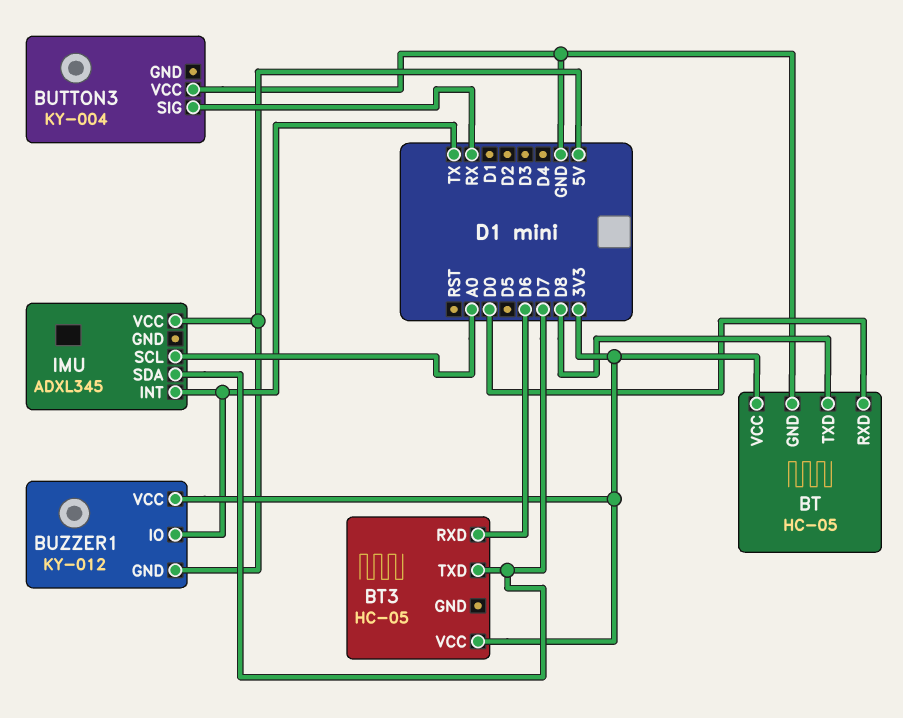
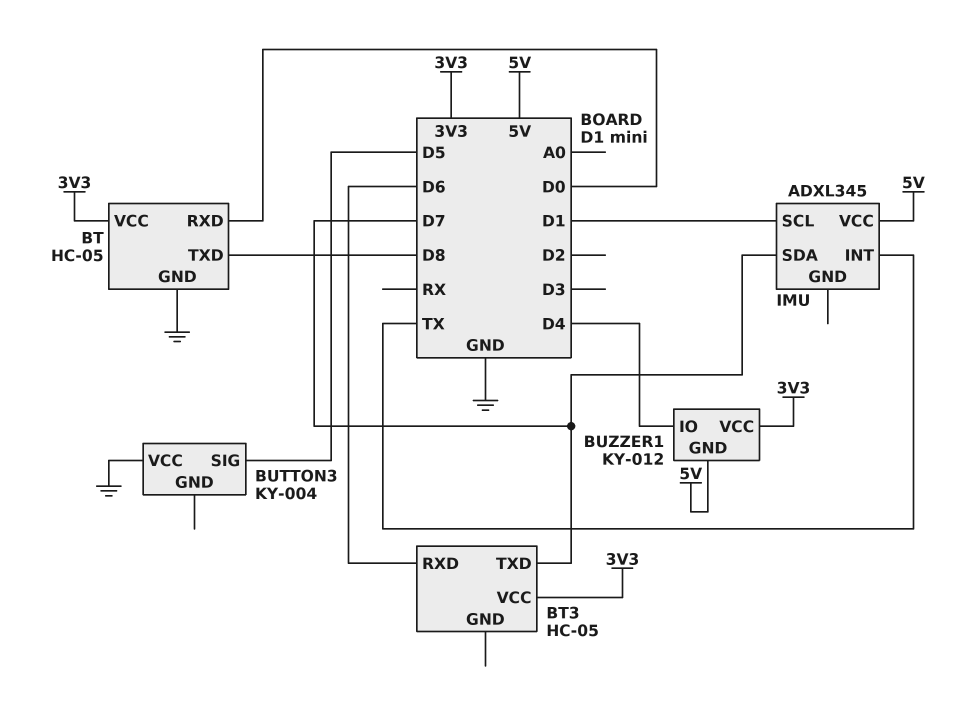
BUTTON3 pin SIG: RX -> D5
BUZZER1 pin IO: TX -> D4
IMU pin SCL: A0 -> D1

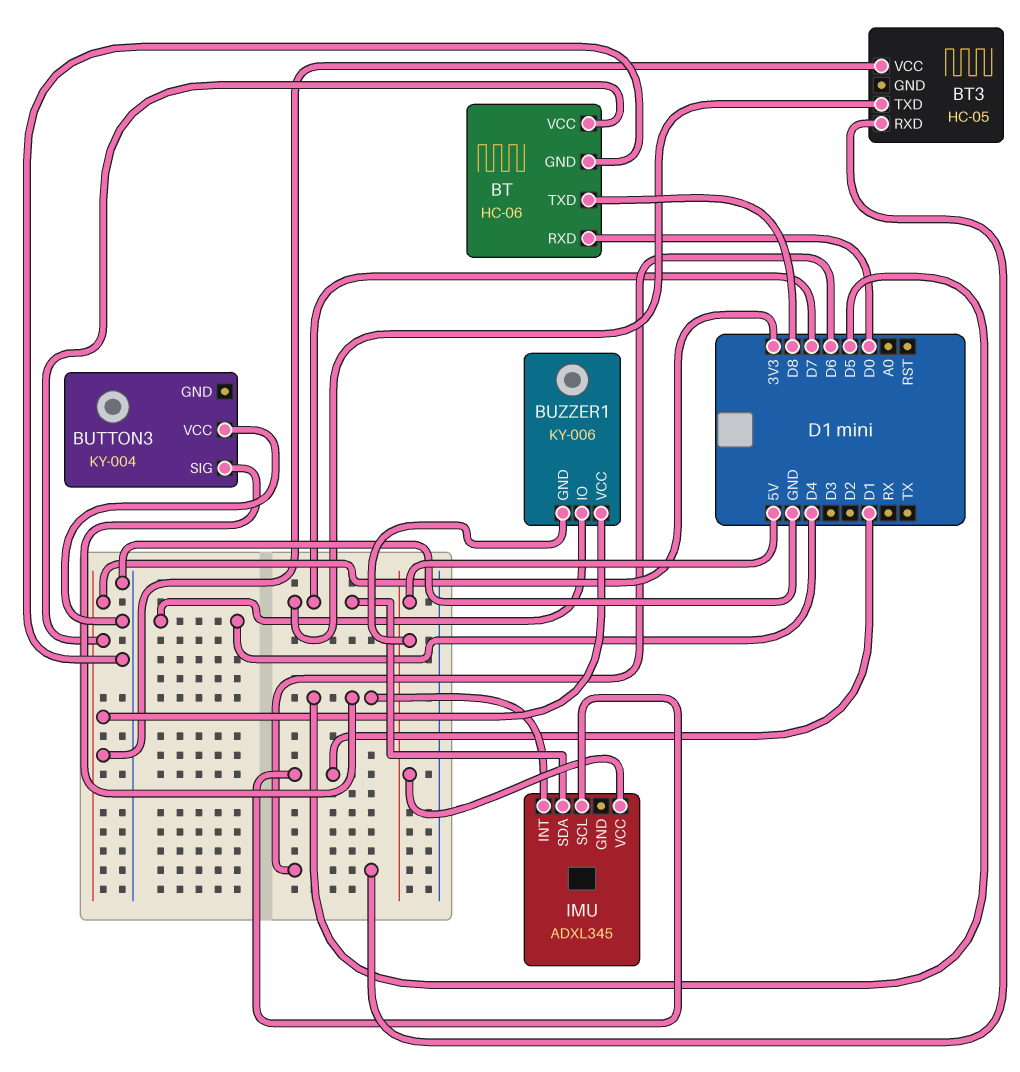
BT: HC-05 -> HC-06
BUZZER1: KY-012 -> KY-006
IMU pin INT: TX -> D5

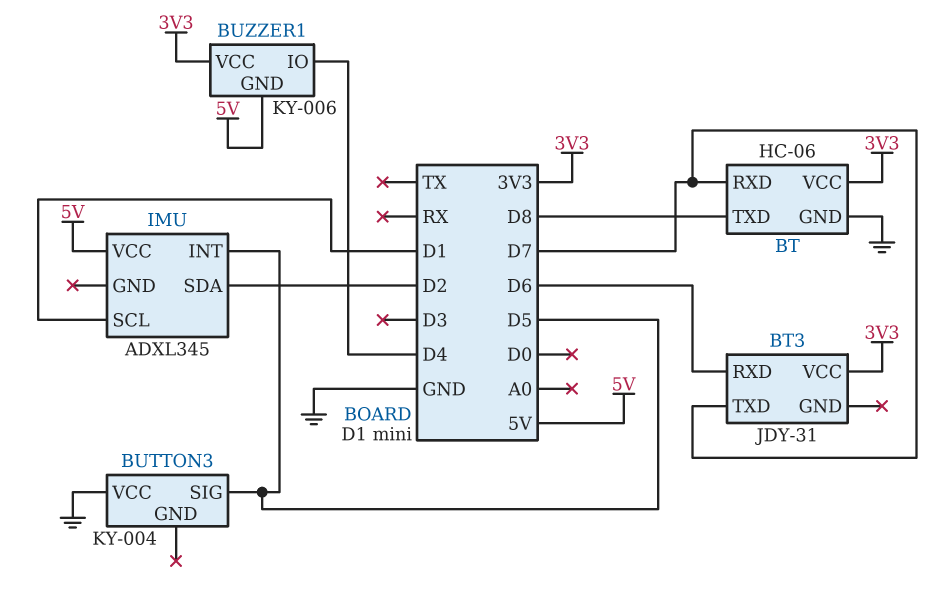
BT pin RXD: D0 -> D7
BT3: HC-05 -> JDY-31
IMU pin SDA: D7 -> D2

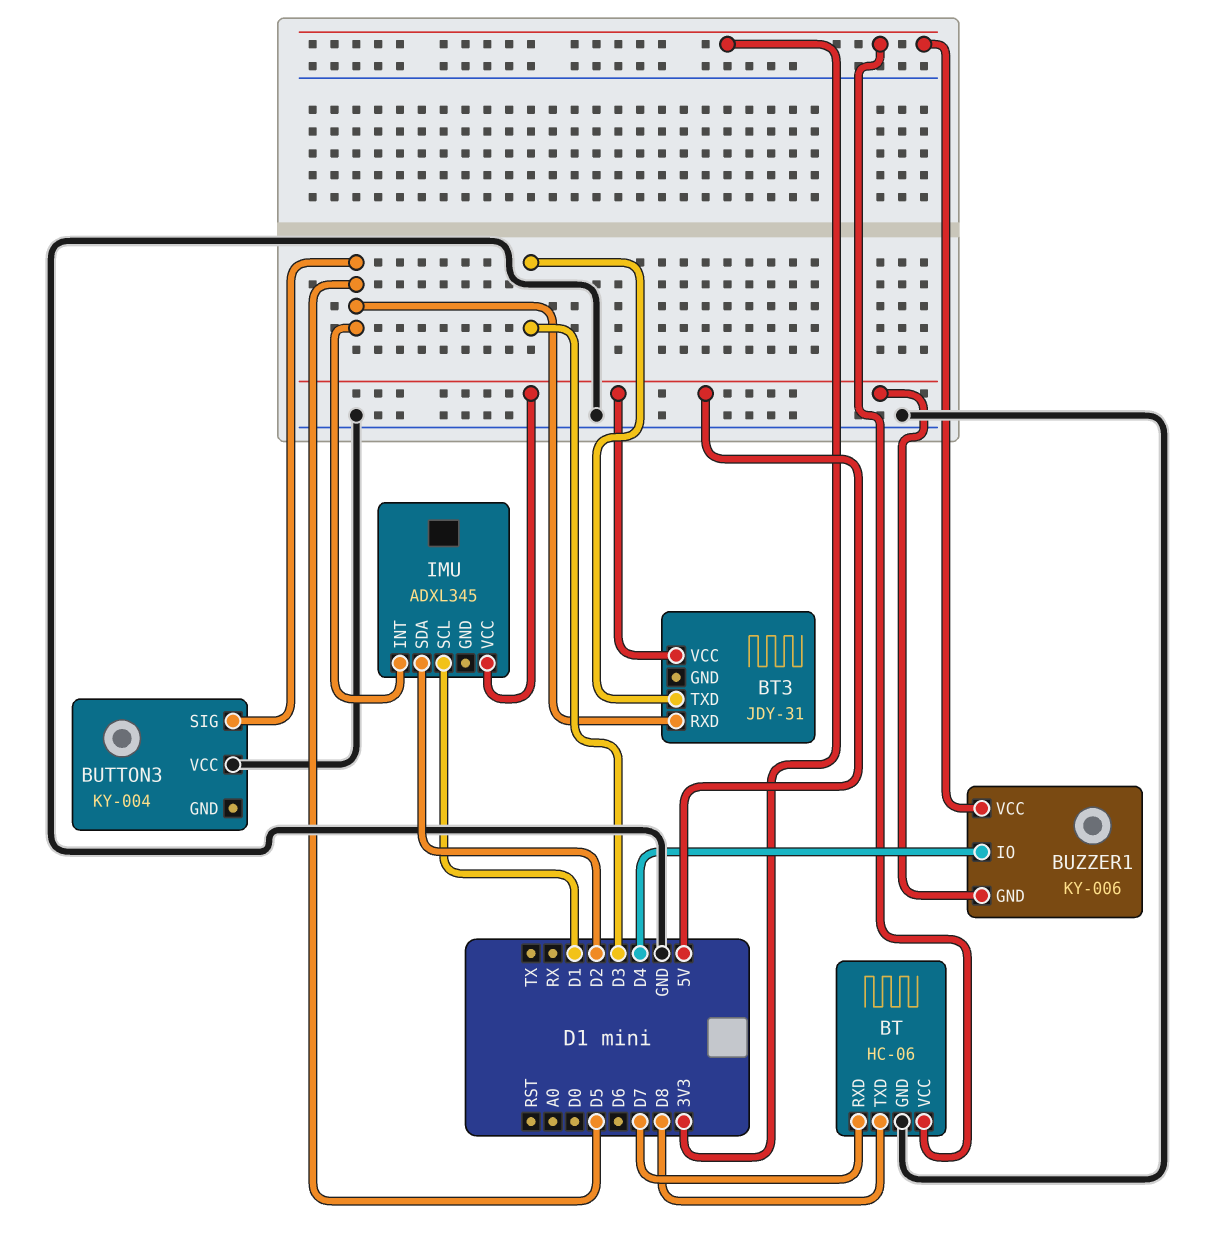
BT3 pin RXD: D6 -> D5
BT3 pin TXD: D7 -> D3
BT3 pin VCC: 3V3 -> 5V

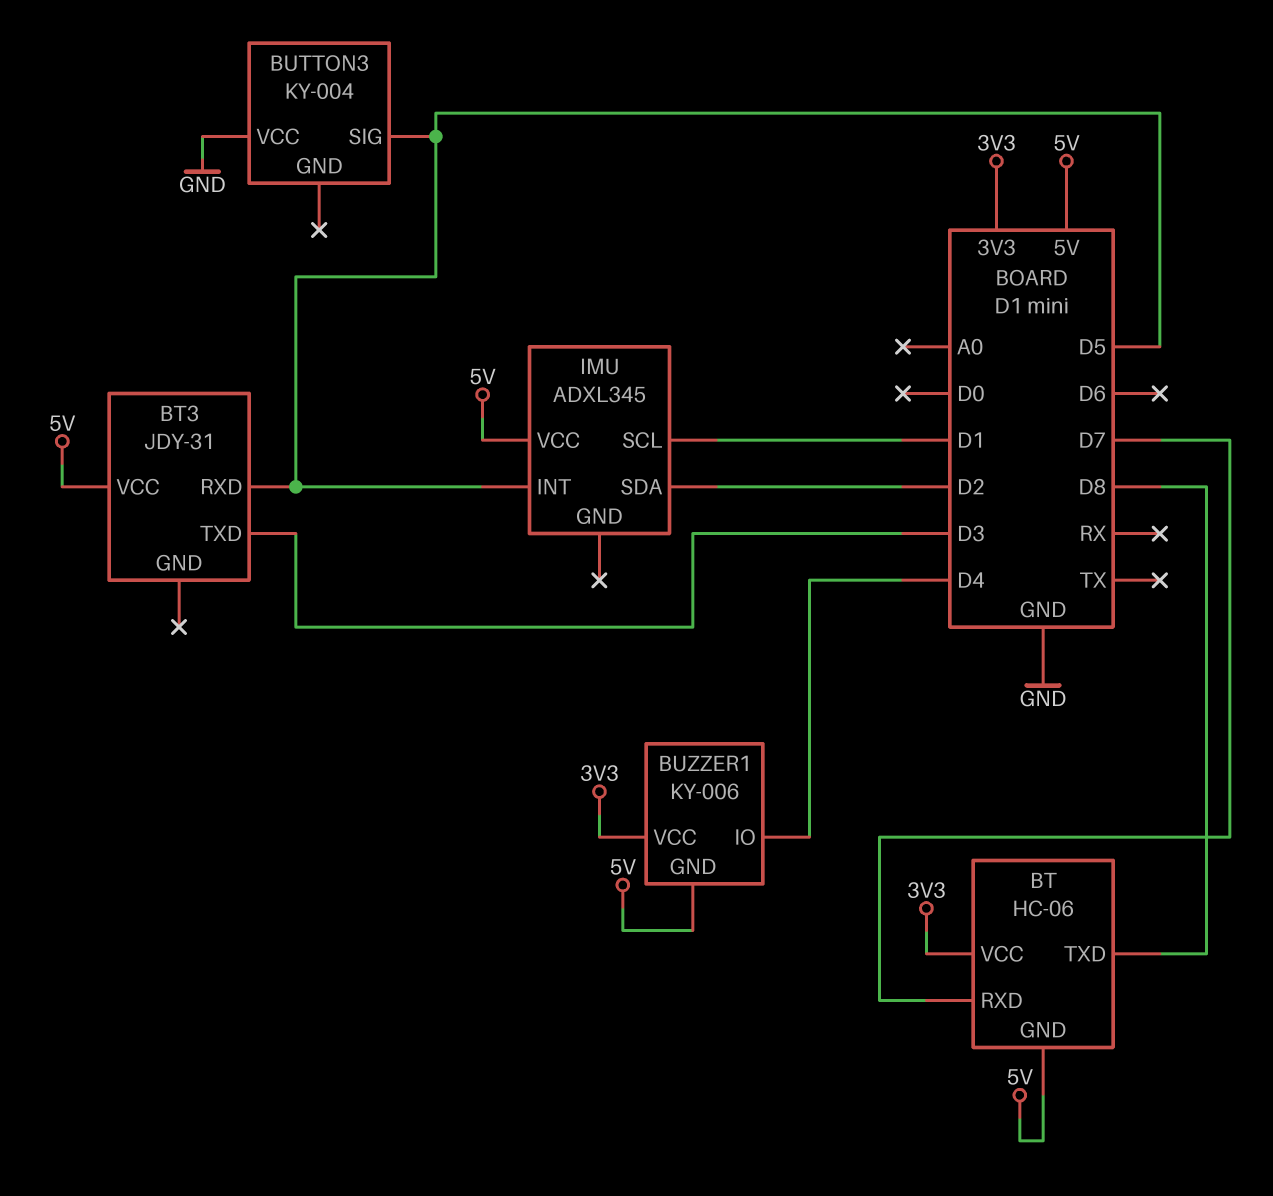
BT pin GND: GND -> 5V

